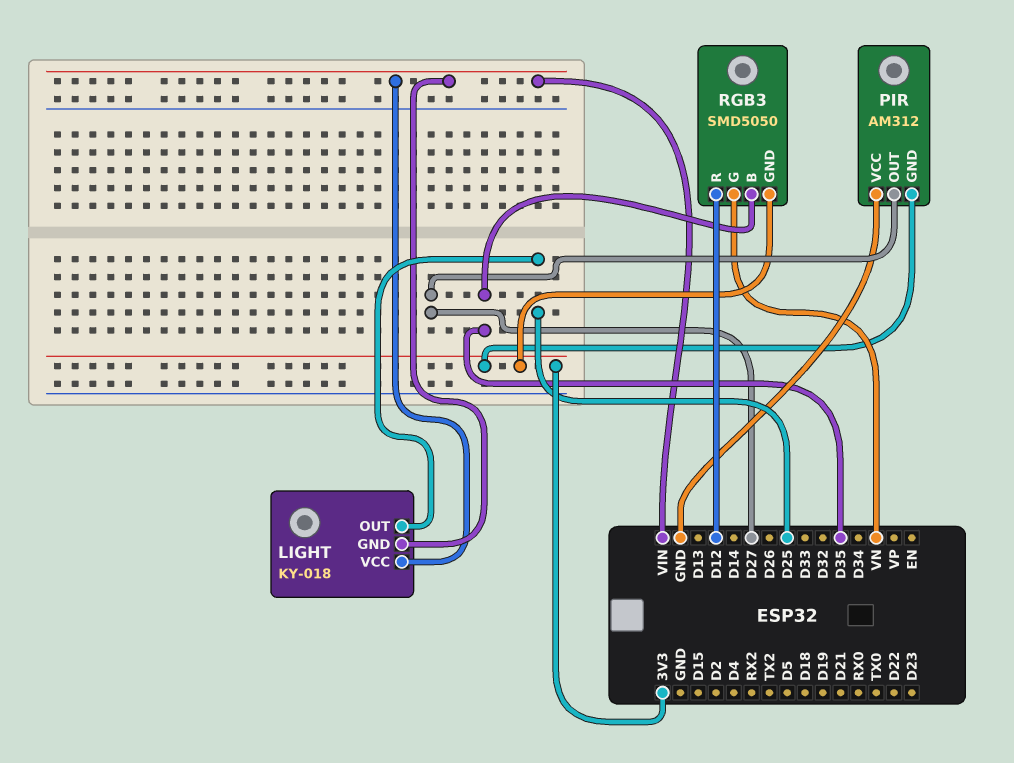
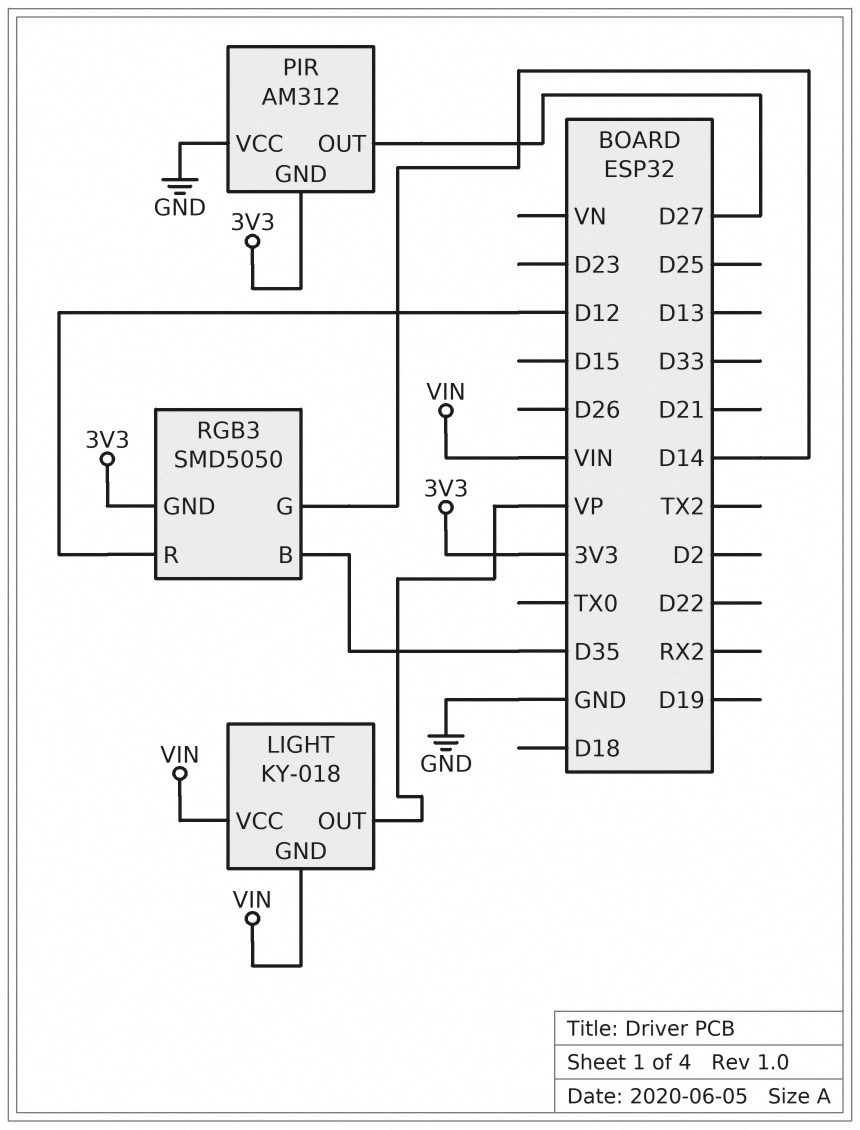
LIGHT pin OUT: D25 -> VP
RGB3 pin G: VN -> D14

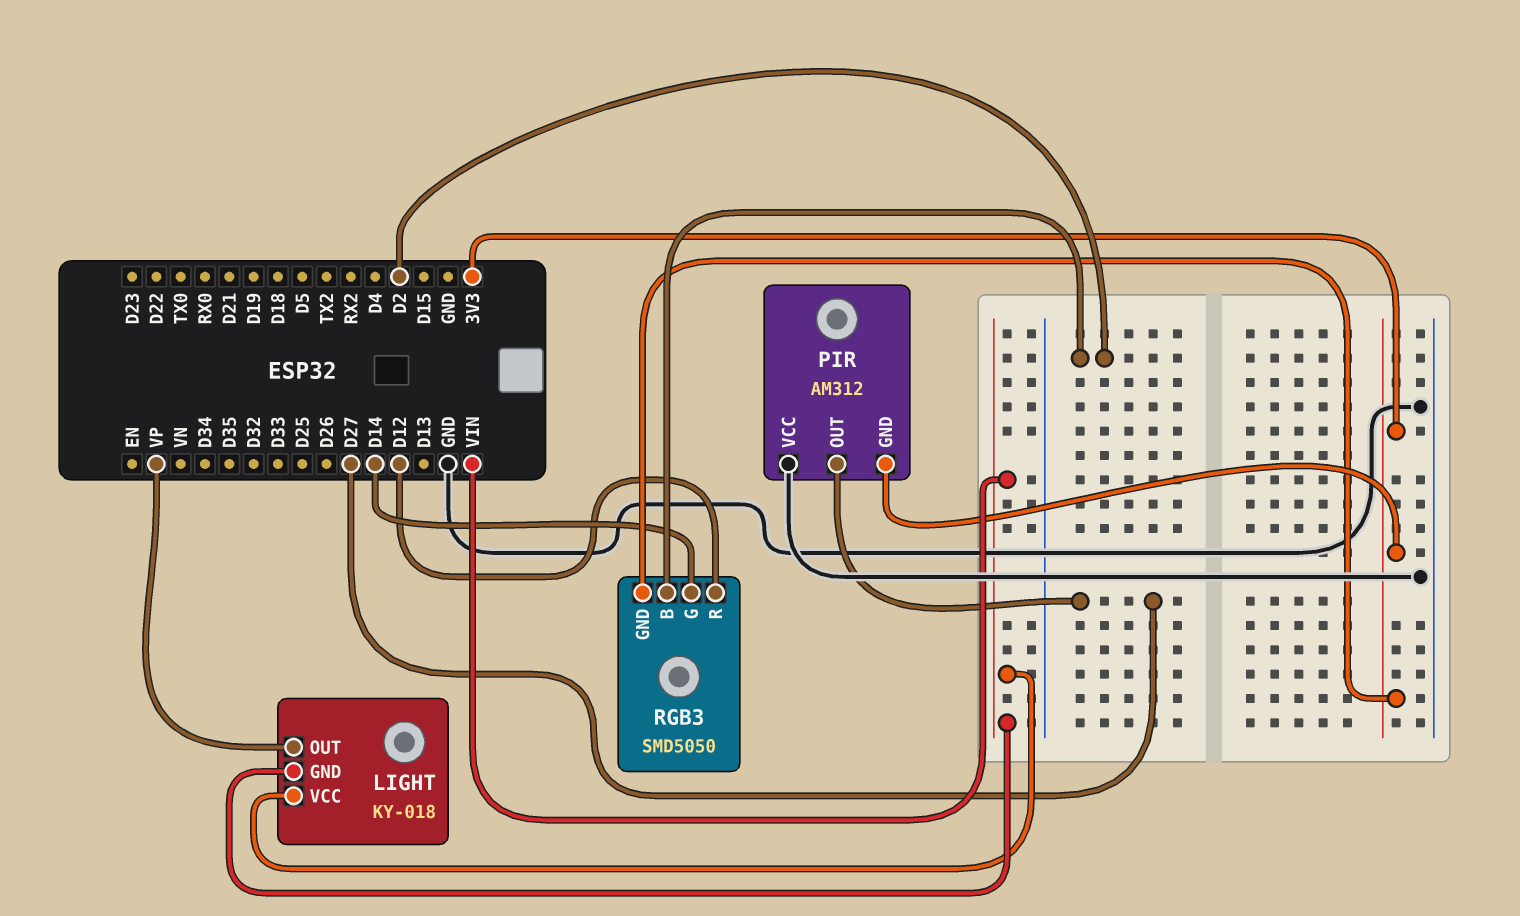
RGB3 pin B: D35 -> D2

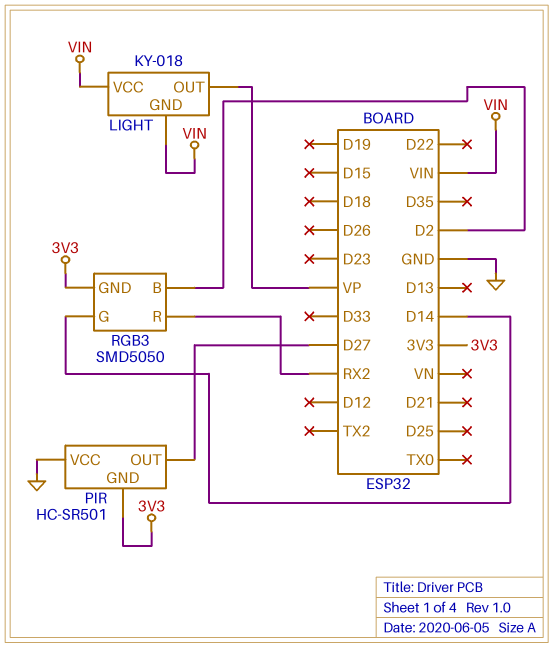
PIR: AM312 -> HC-SR501
RGB3 pin R: D12 -> RX2

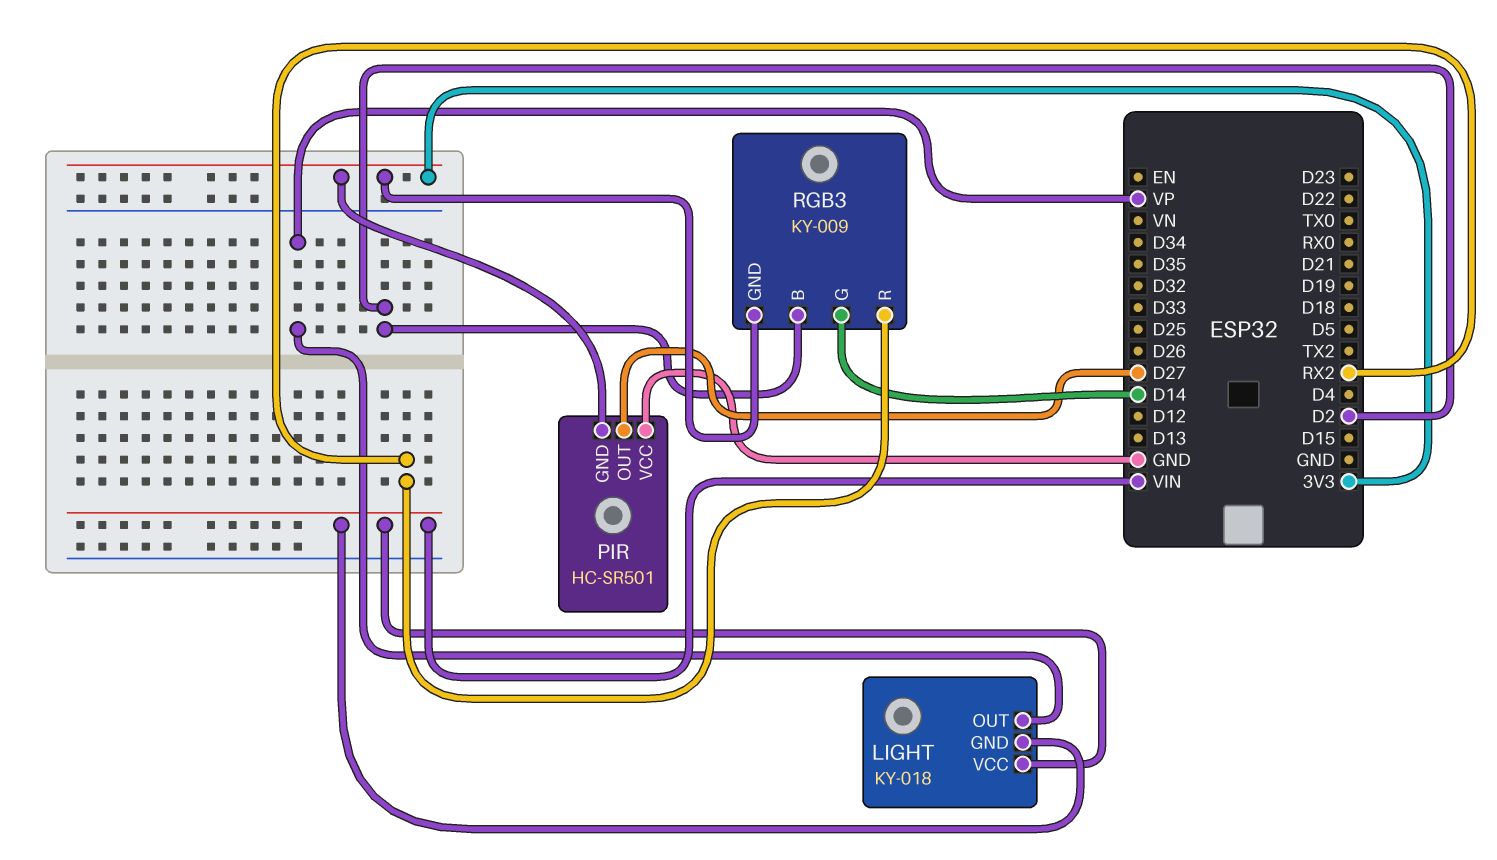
RGB3: SMD5050 -> KY-009

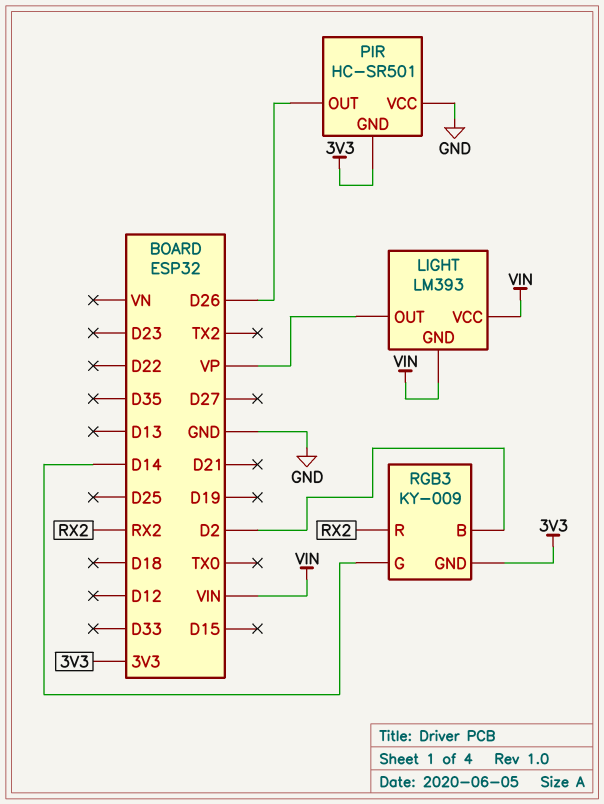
LIGHT: KY-018 -> LM393
PIR pin OUT: D27 -> D26

